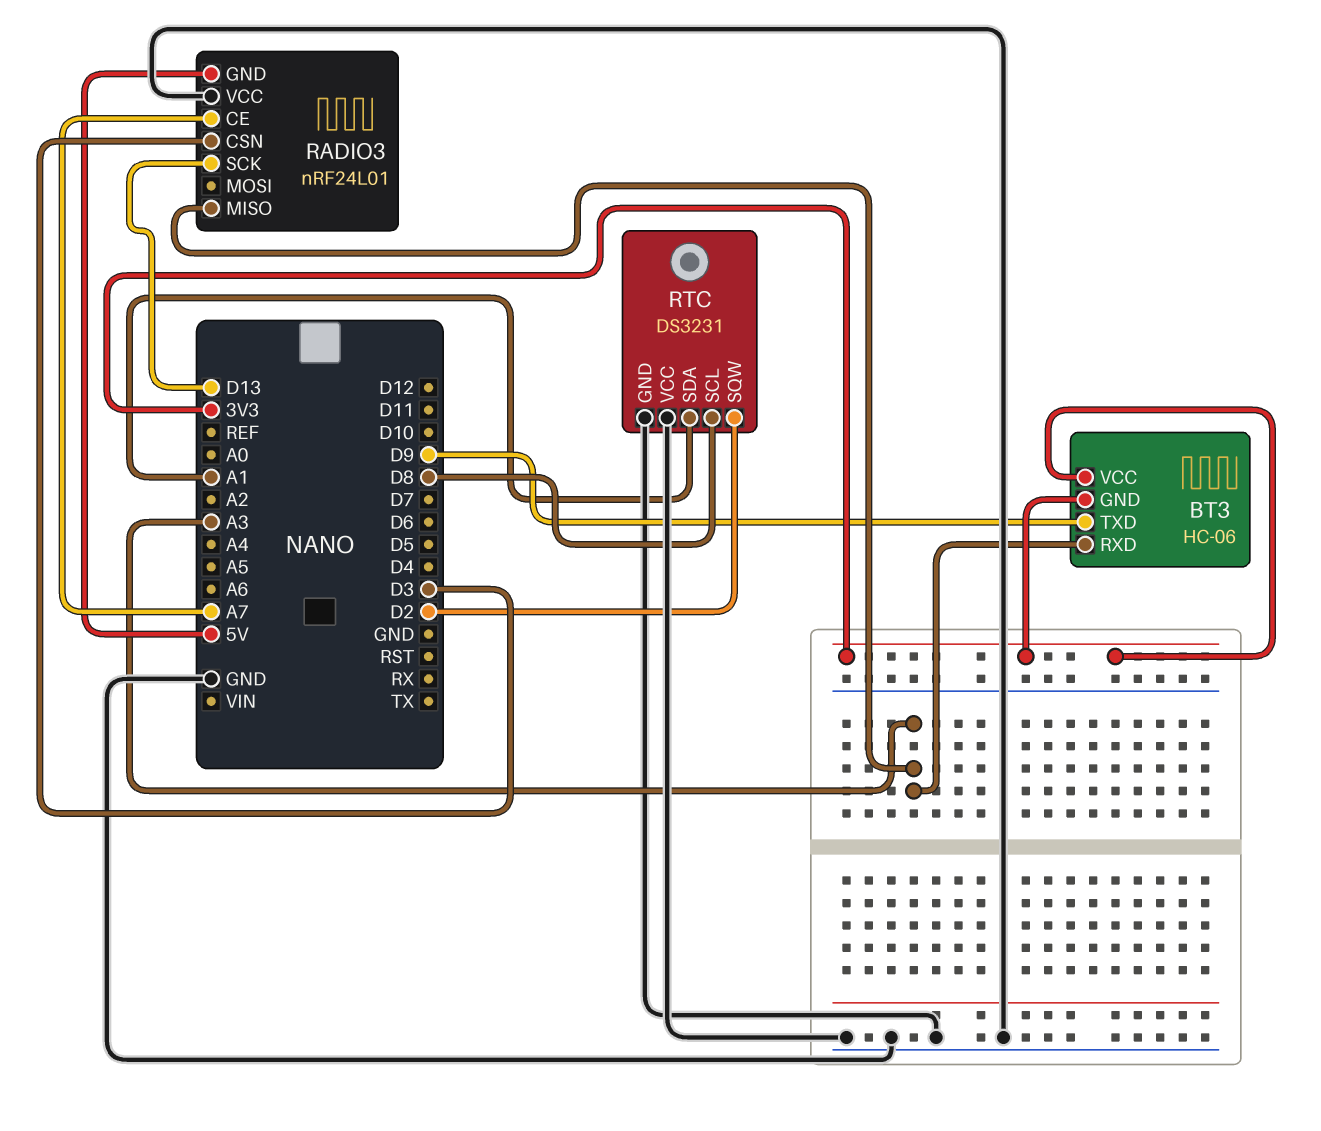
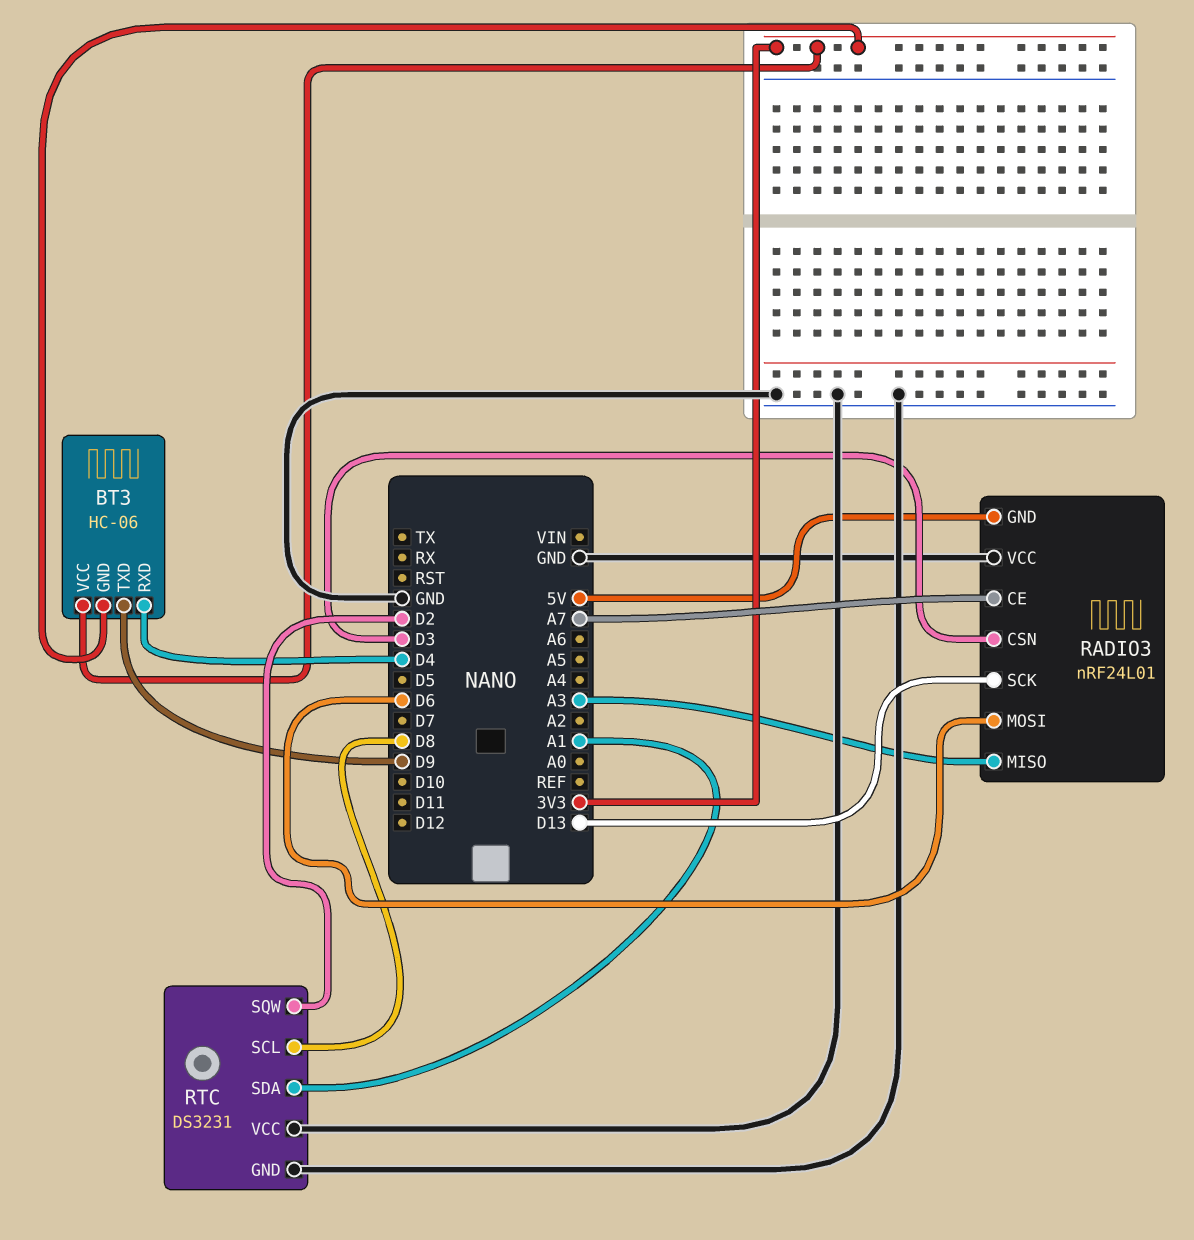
BT3 pin RXD: A3 -> D4
RADIO3 pin MOSI: none -> D6

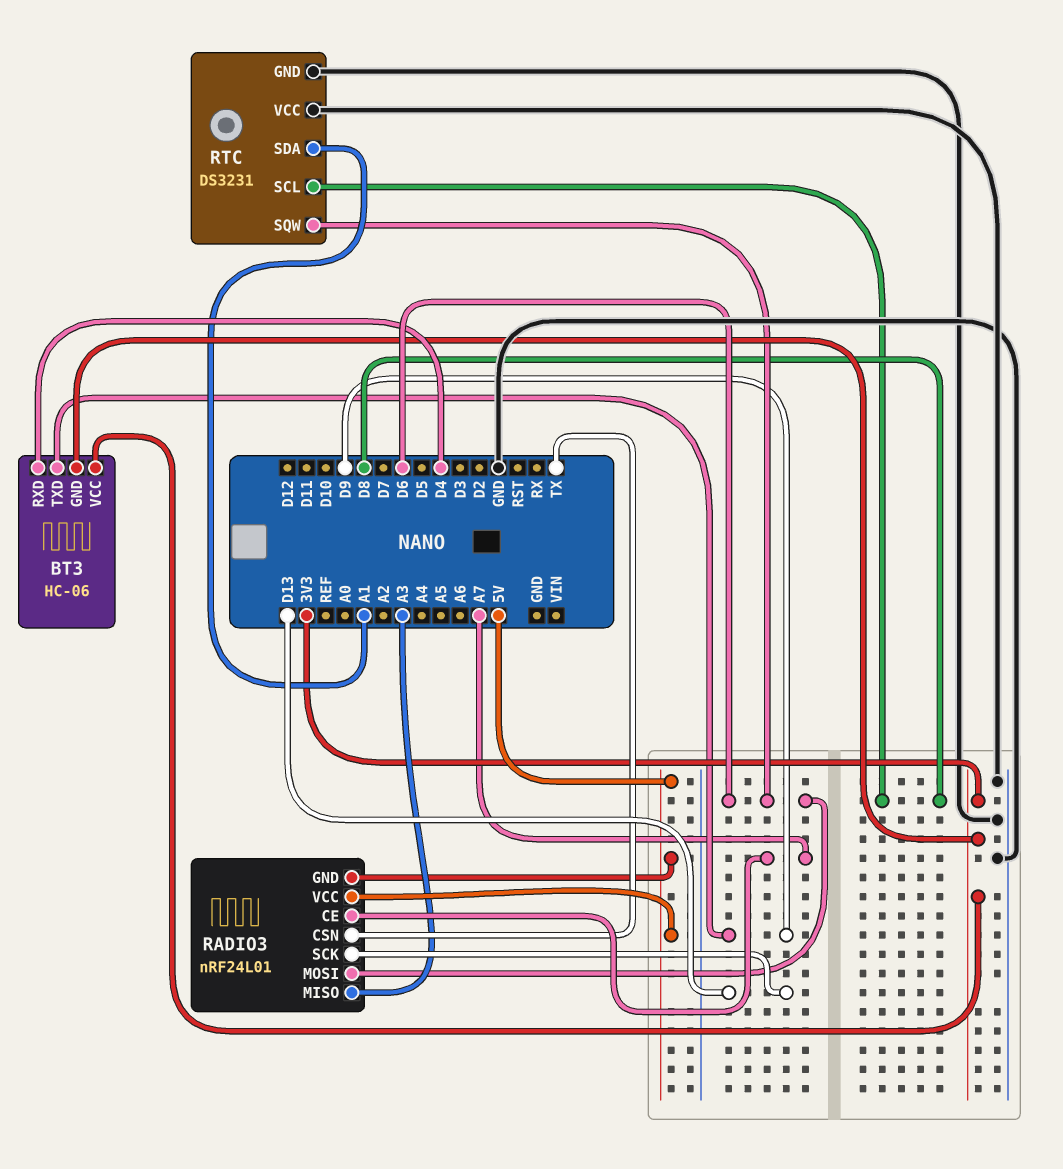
RADIO3 pin CSN: D3 -> TX
RADIO3 pin VCC: GND -> 5V
RTC pin SQW: D2 -> D6

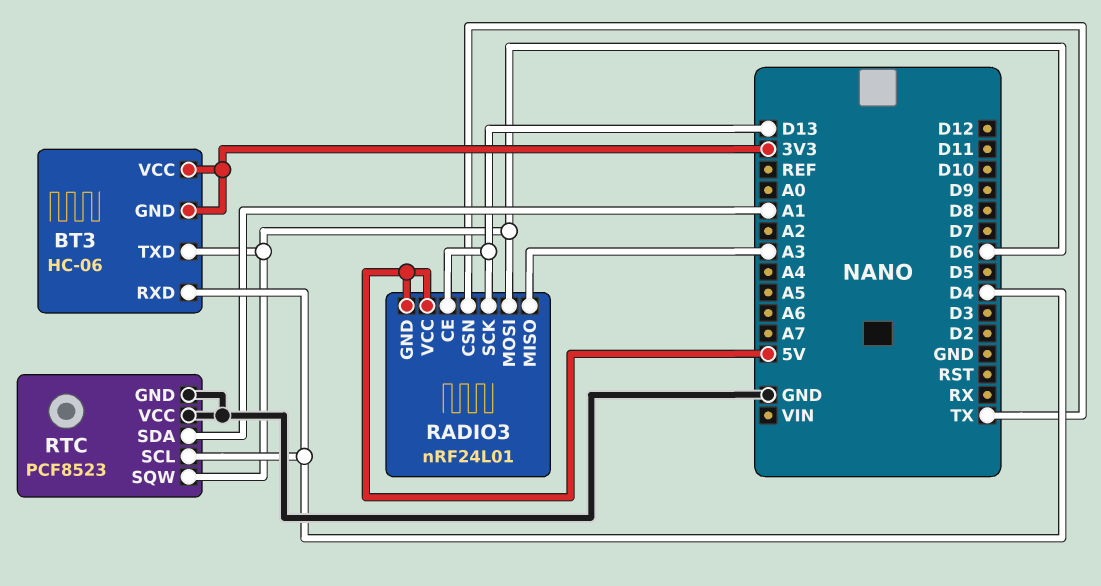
BT3 pin TXD: D9 -> D6
RADIO3 pin CE: A7 -> D13
RTC: DS3231 -> PCF8523
RTC pin SCL: D8 -> D4

